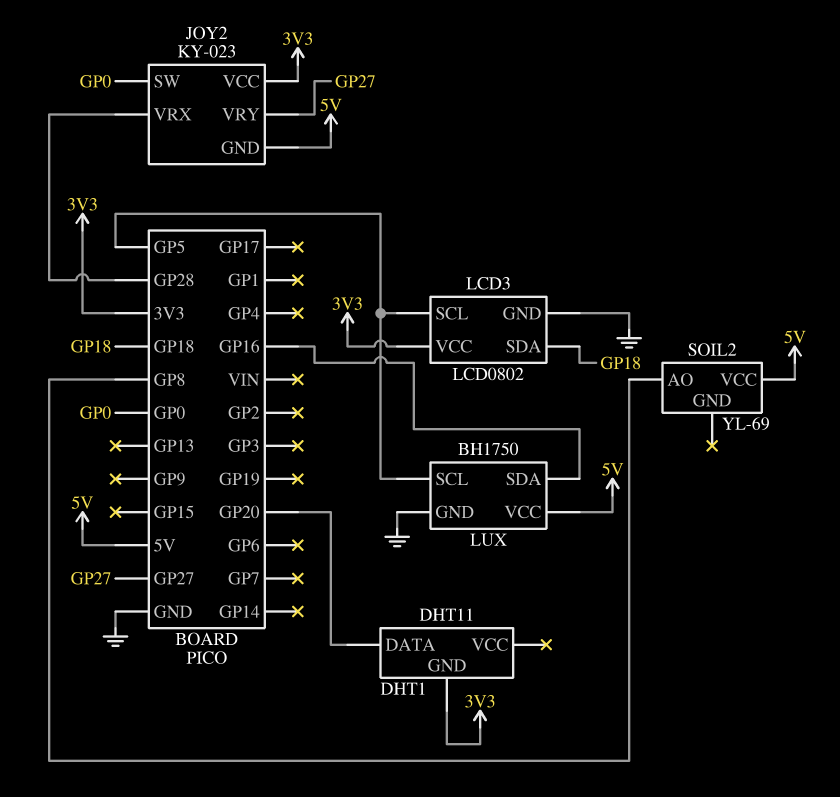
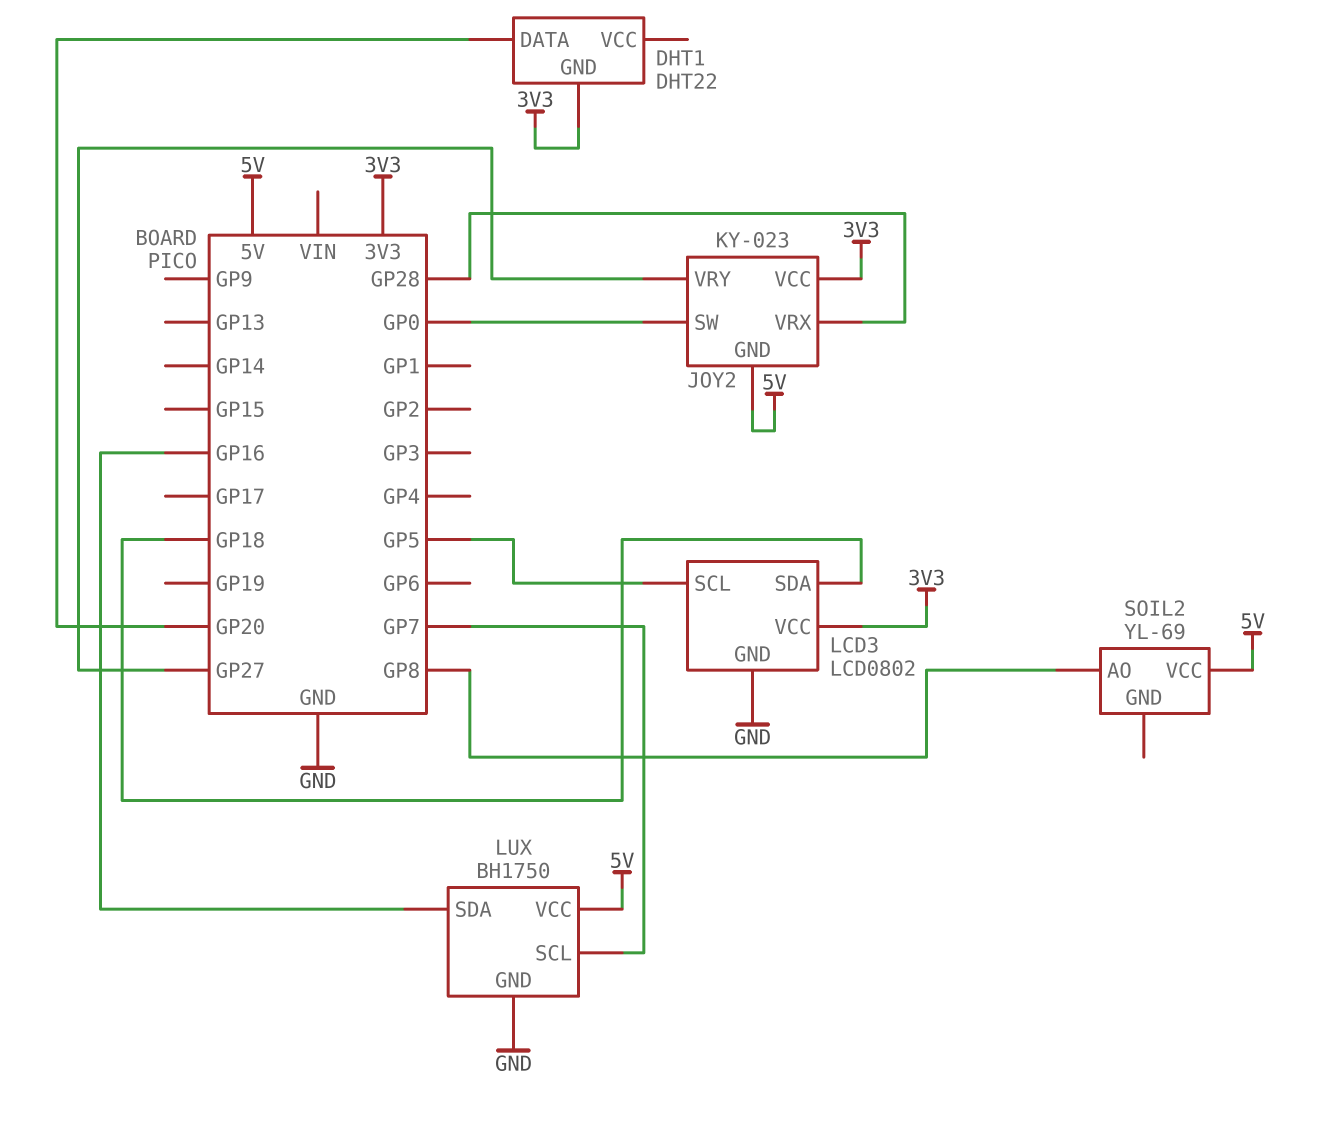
DHT1: DHT11 -> DHT22
LUX pin SCL: GP5 -> GP7

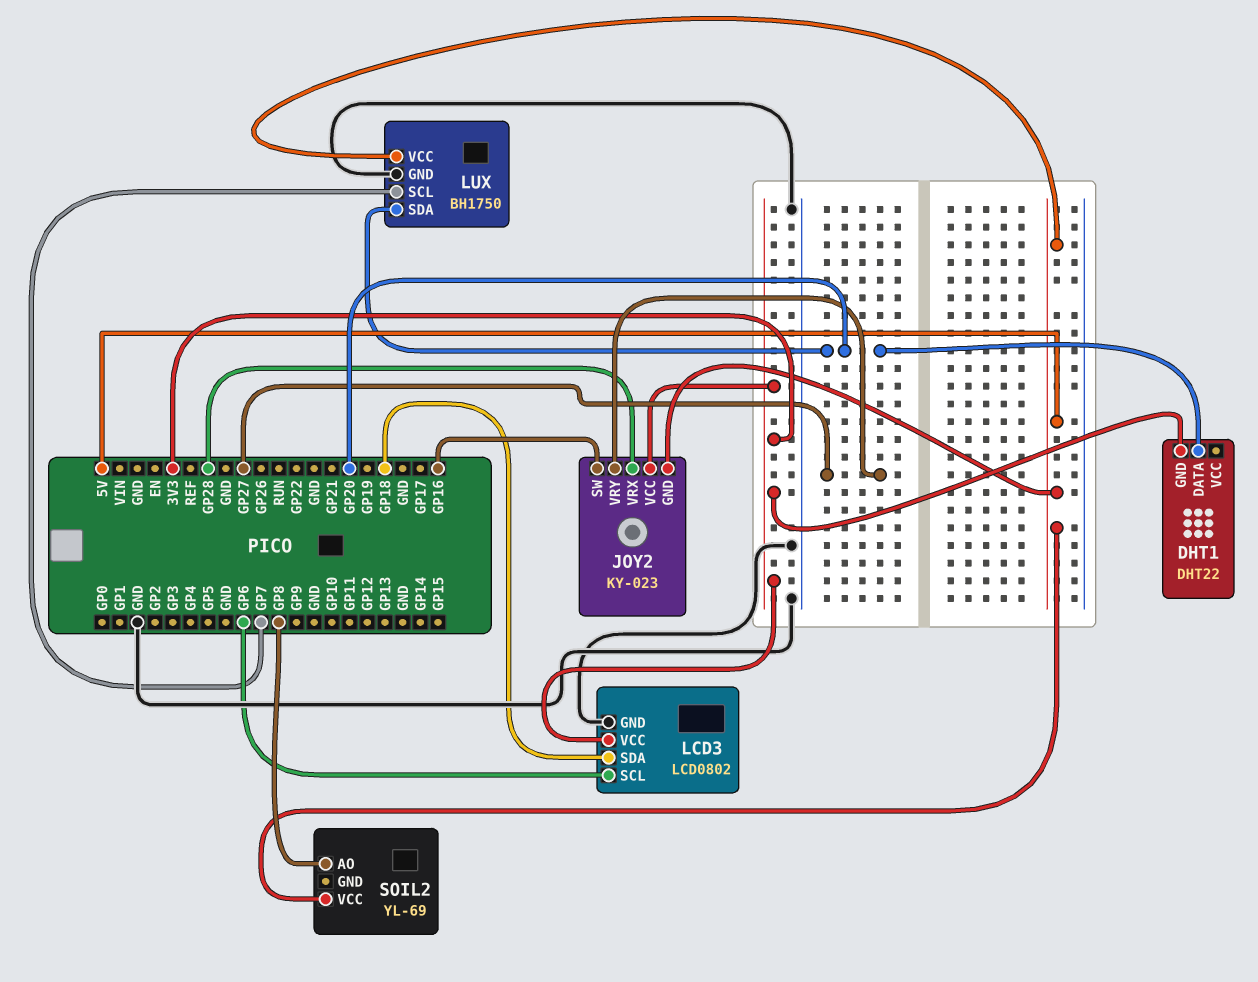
JOY2 pin SW: GP0 -> GP16
LCD3 pin SCL: GP5 -> GP6
LUX pin SDA: GP16 -> GP20

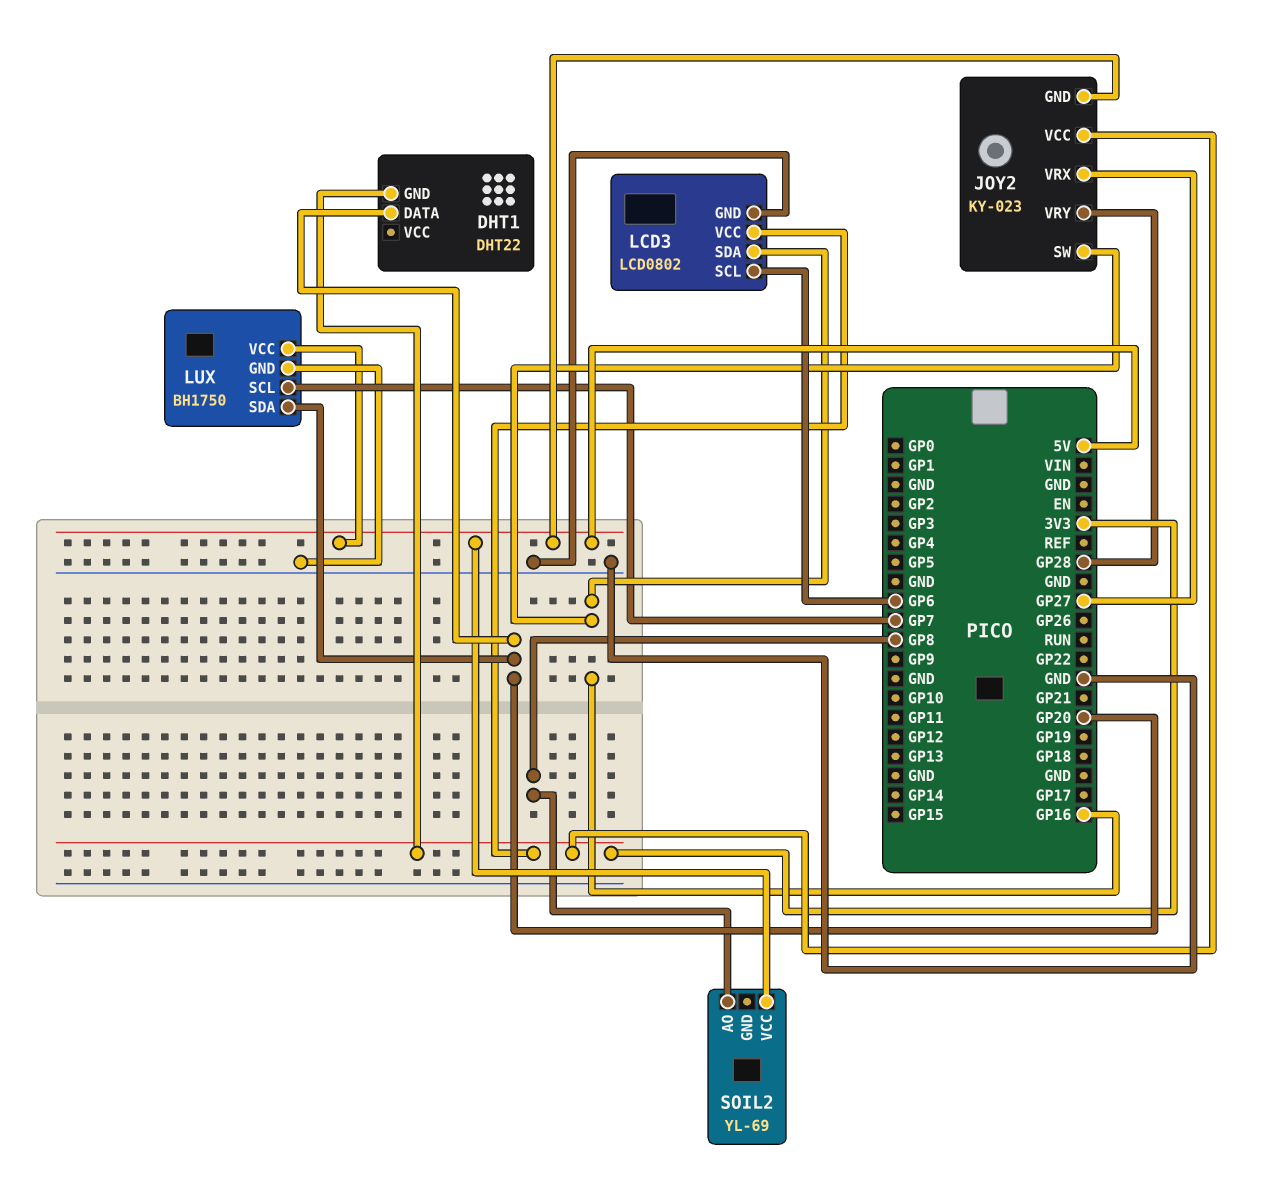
JOY2 pin VRX: GP28 -> GP27
JOY2 pin VRY: GP27 -> GP28
LCD3 pin SDA: GP18 -> GP16

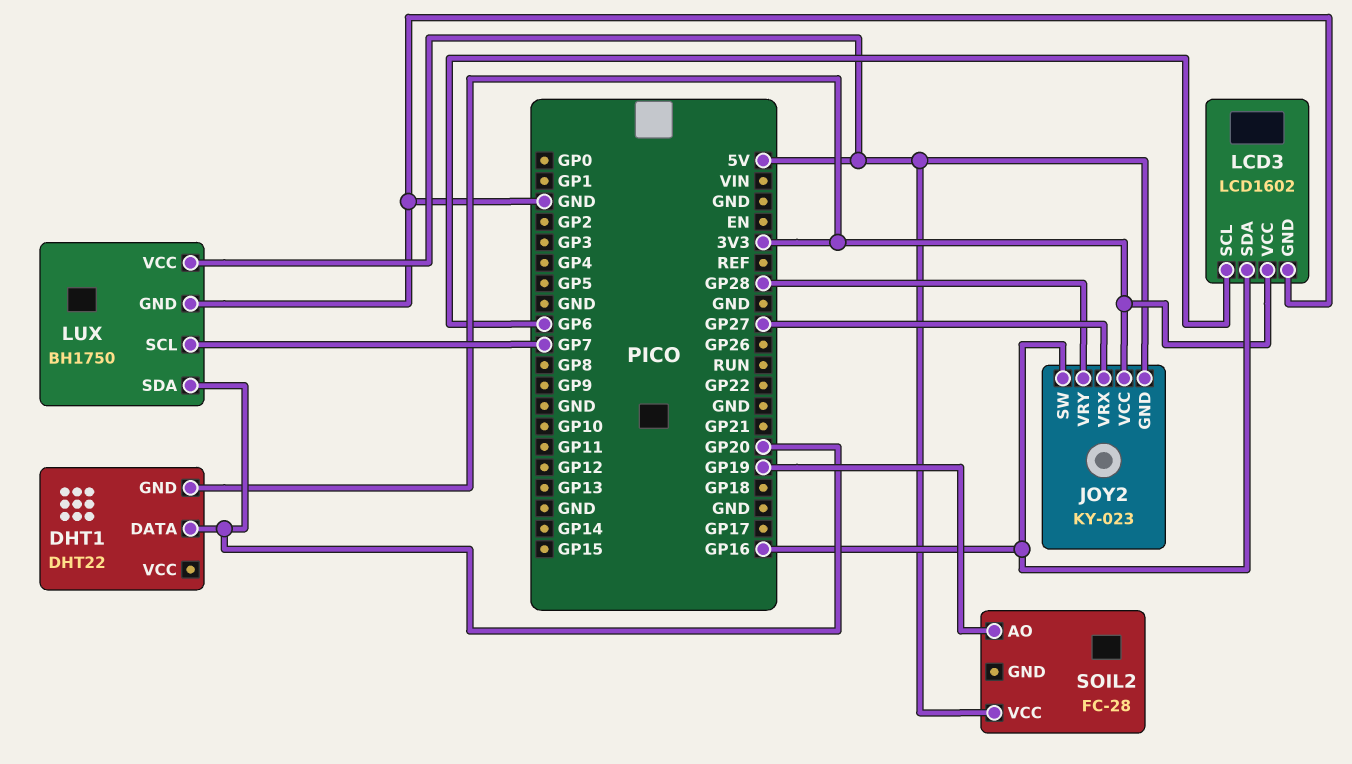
LCD3: LCD0802 -> LCD1602
SOIL2: YL-69 -> FC-28
SOIL2 pin AO: GP8 -> GP19

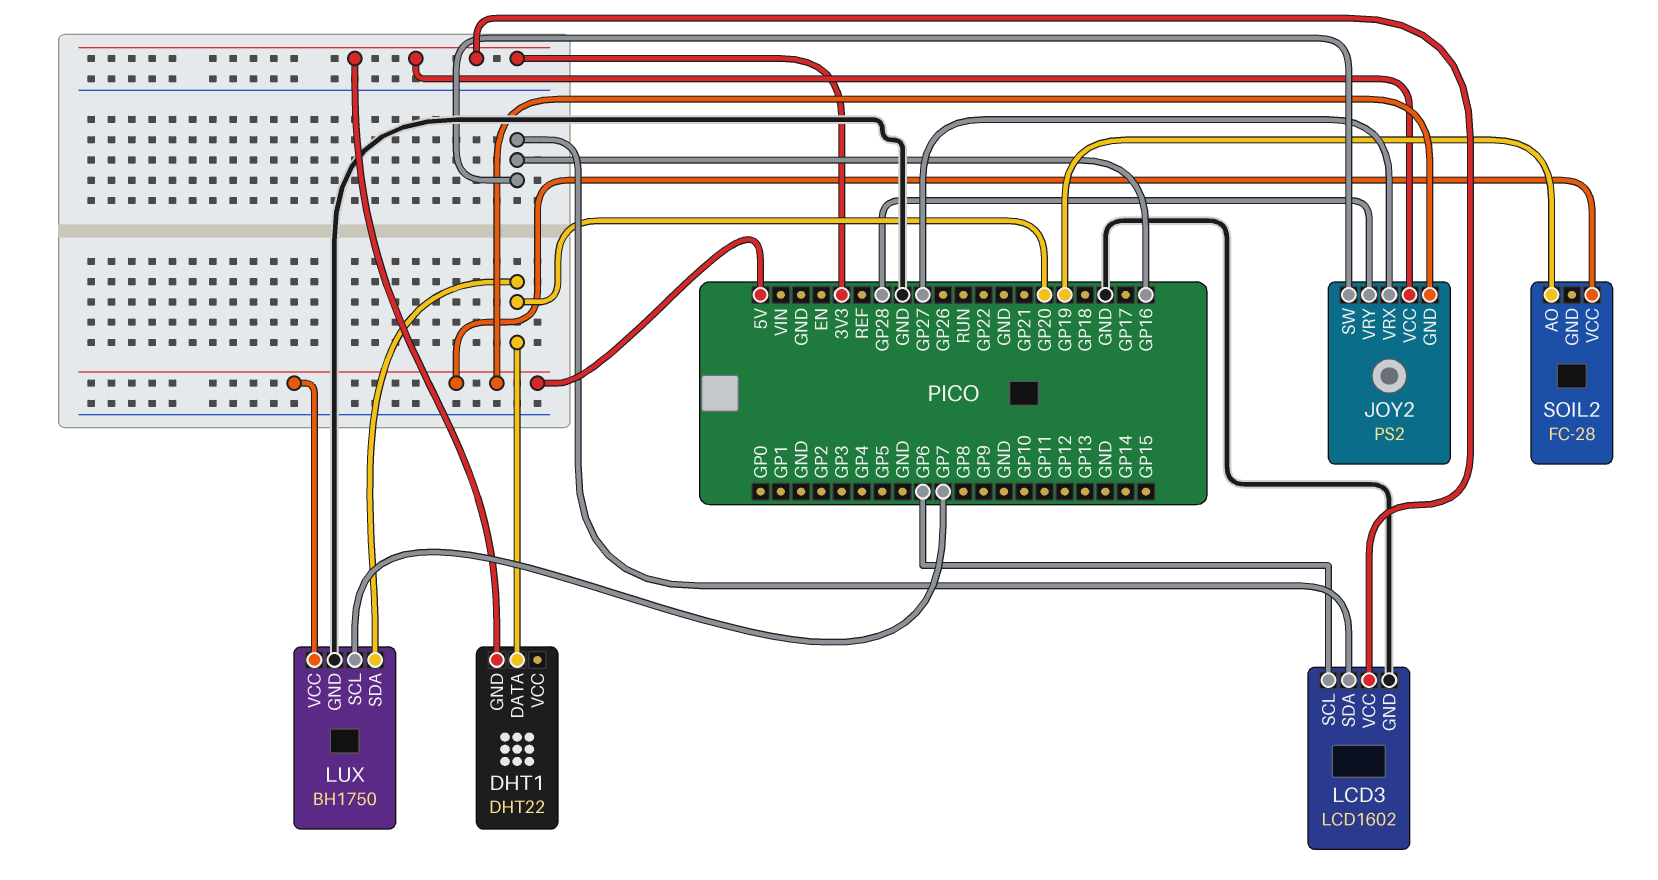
JOY2: KY-023 -> PS2

